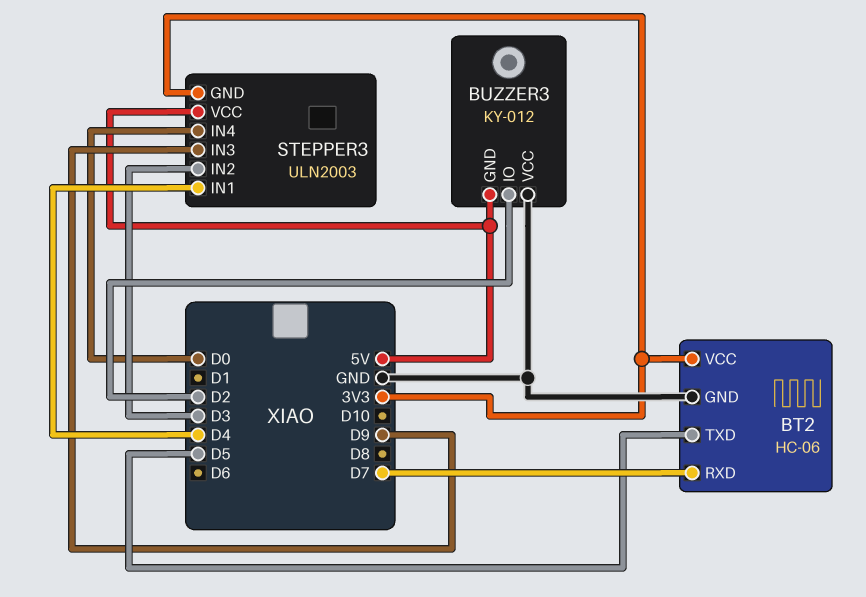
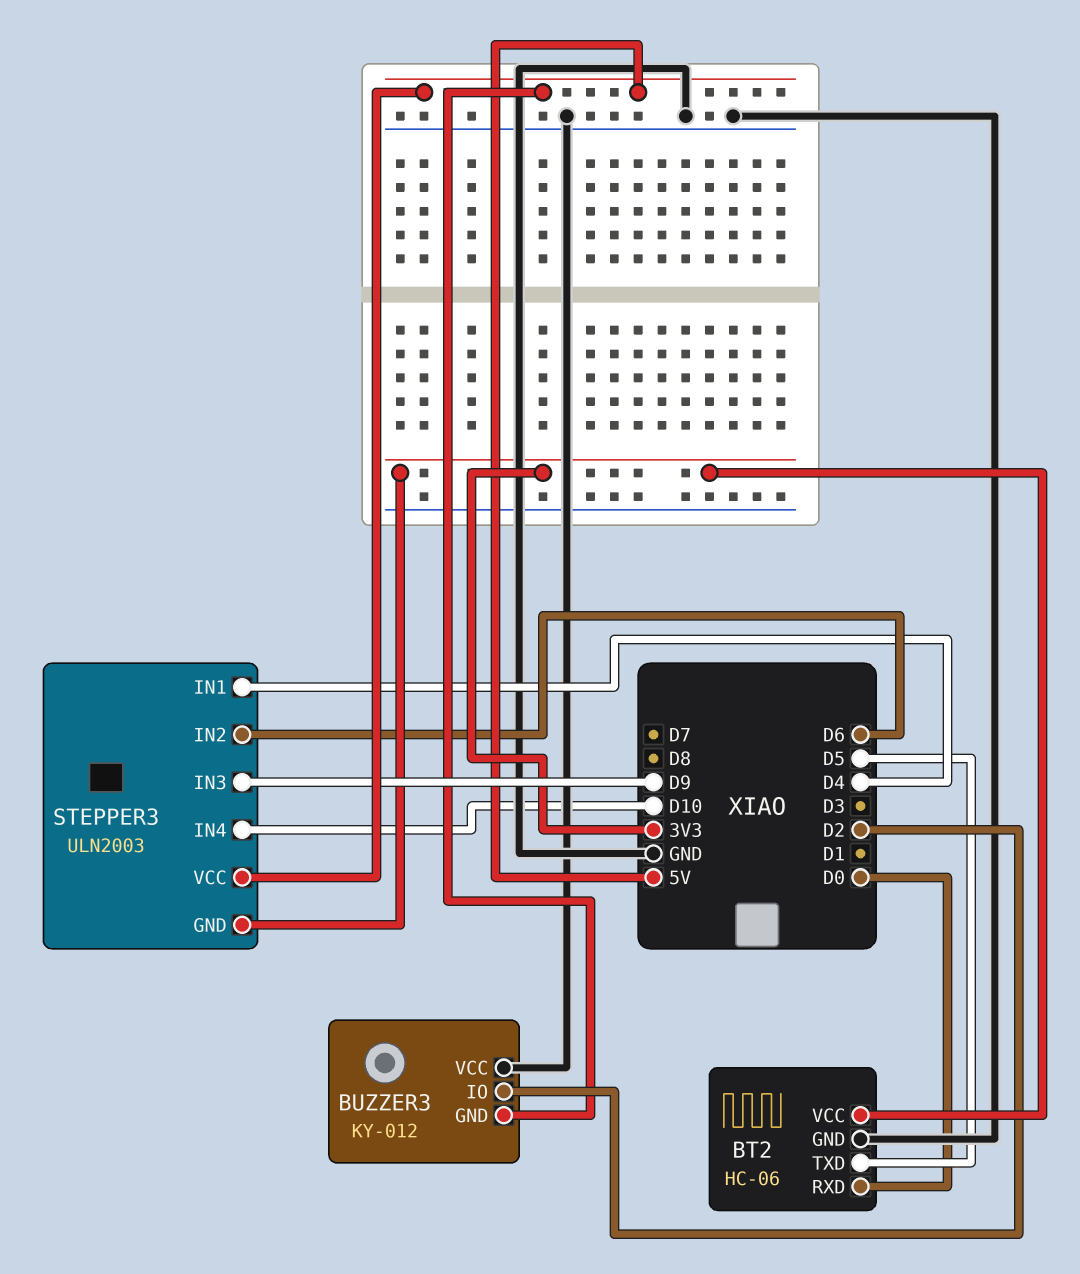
BT2 pin RXD: D7 -> D0
STEPPER3 pin IN2: D3 -> D6
STEPPER3 pin IN4: D0 -> D10

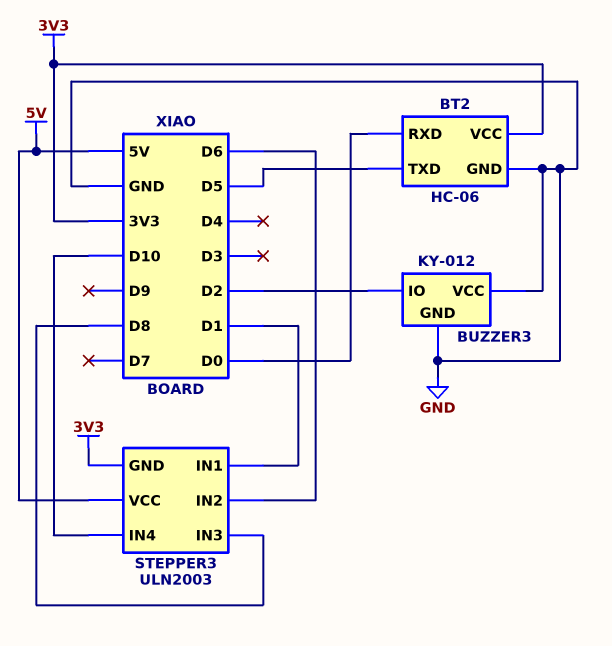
BUZZER3 pin GND: 5V -> GND
STEPPER3 pin IN1: D4 -> D1
STEPPER3 pin IN3: D9 -> D8

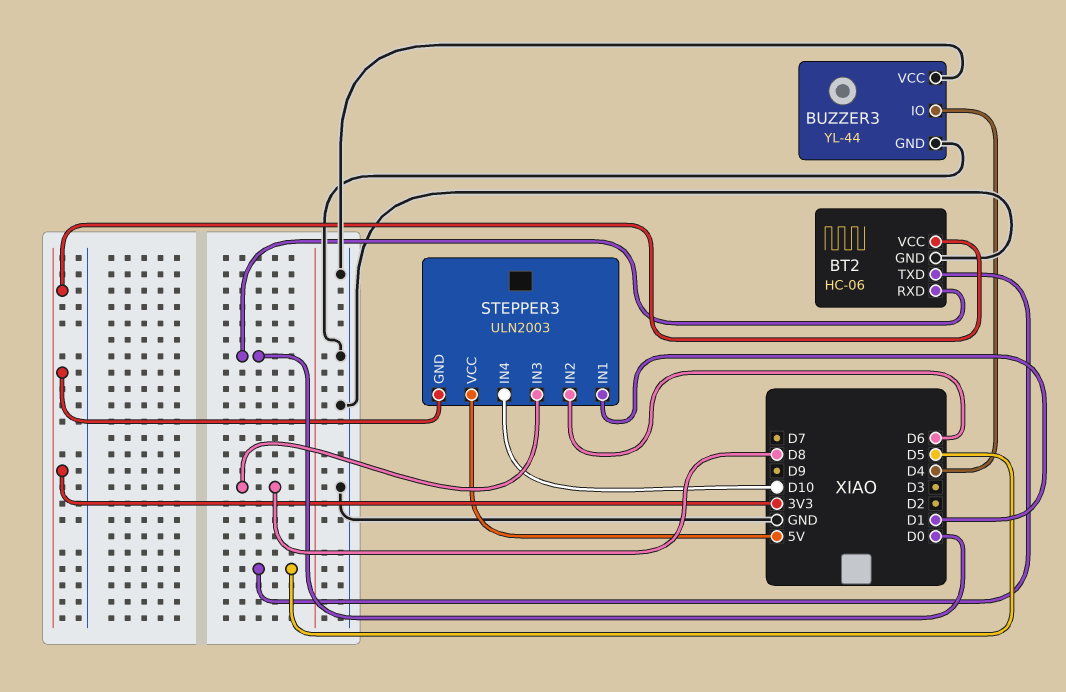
BUZZER3: KY-012 -> YL-44
BUZZER3 pin IO: D2 -> D4

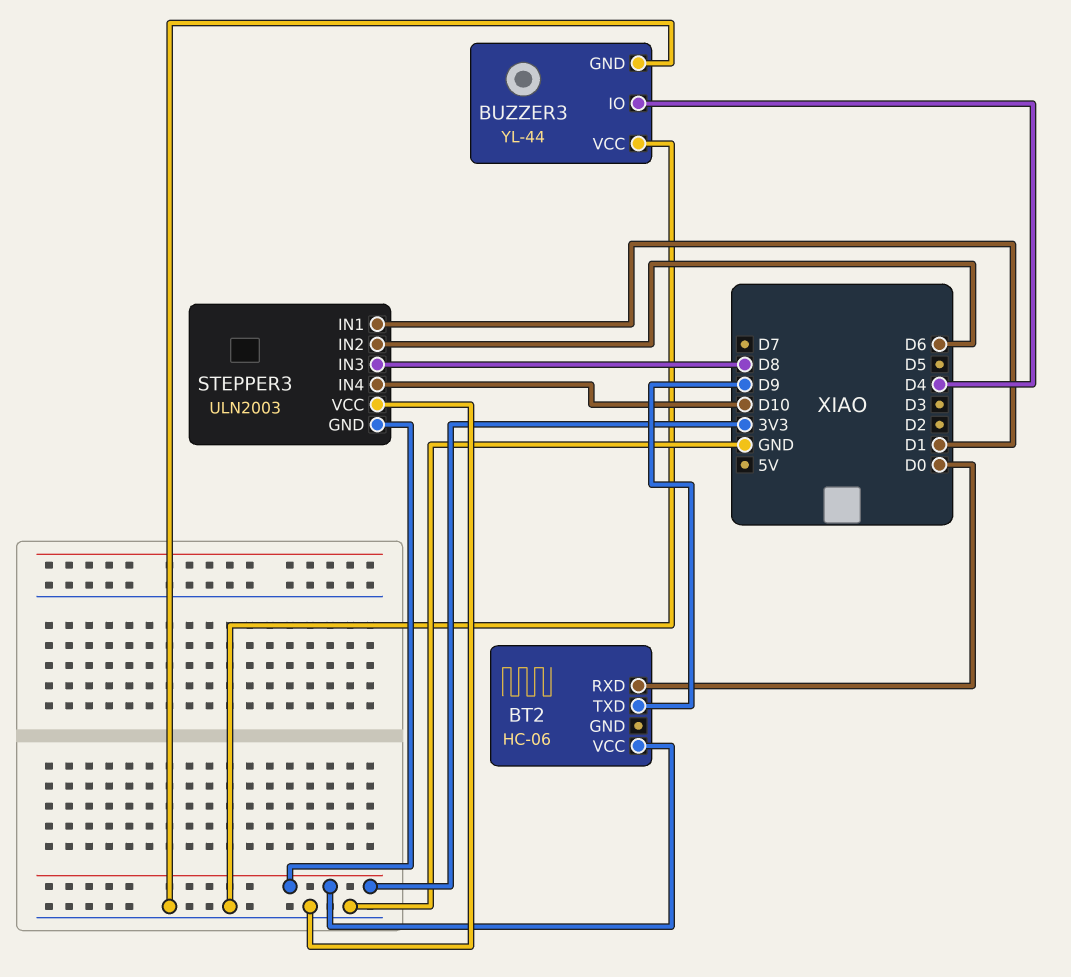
BT2 pin GND: GND -> none
BT2 pin TXD: D5 -> D9
STEPPER3 pin VCC: 5V -> GND

